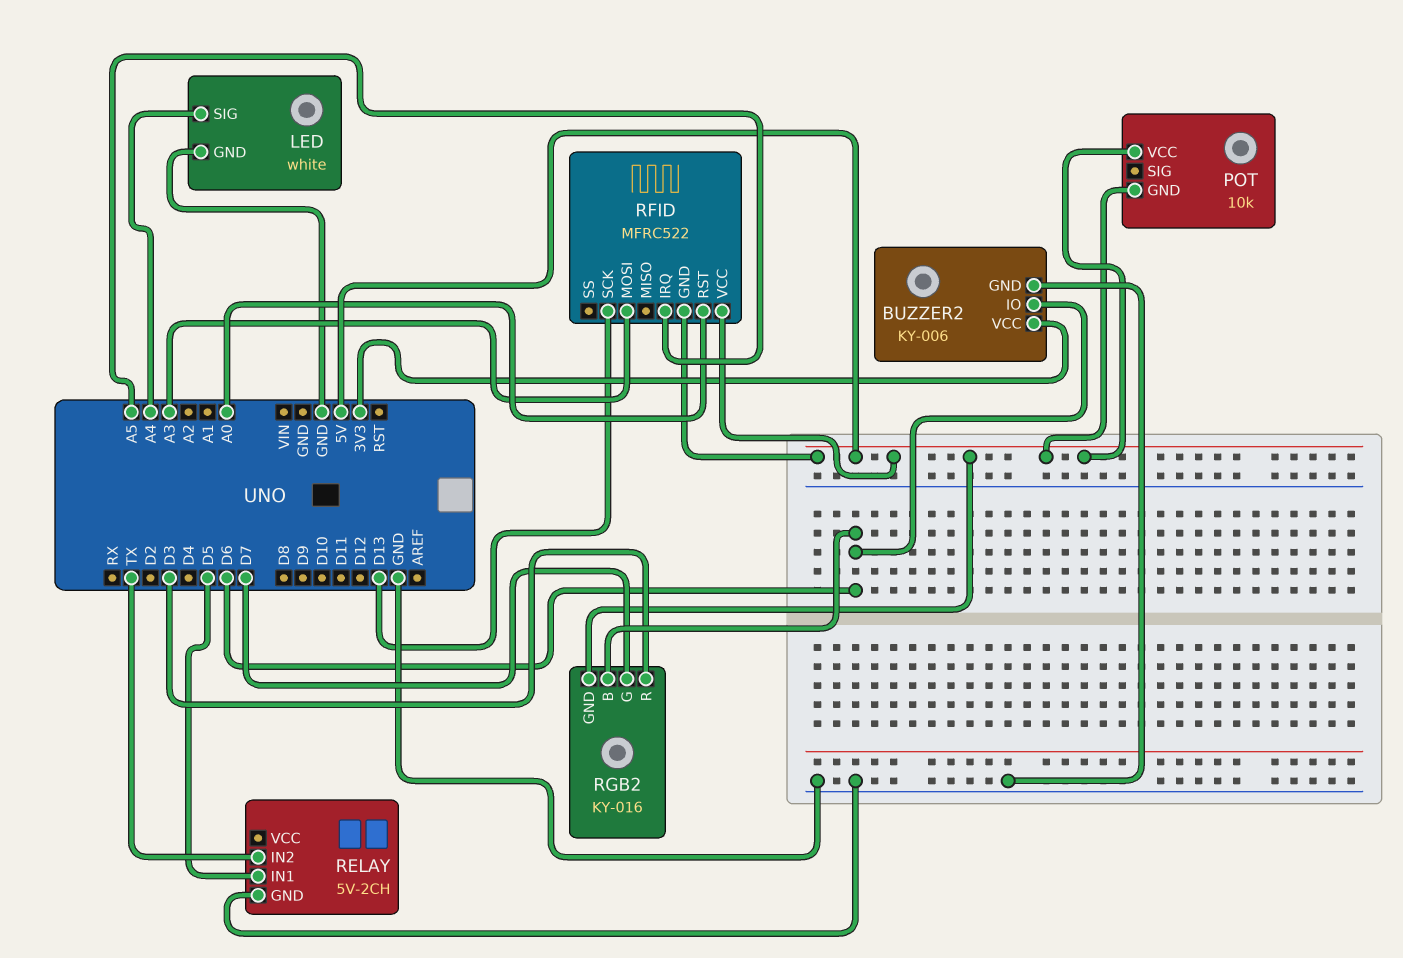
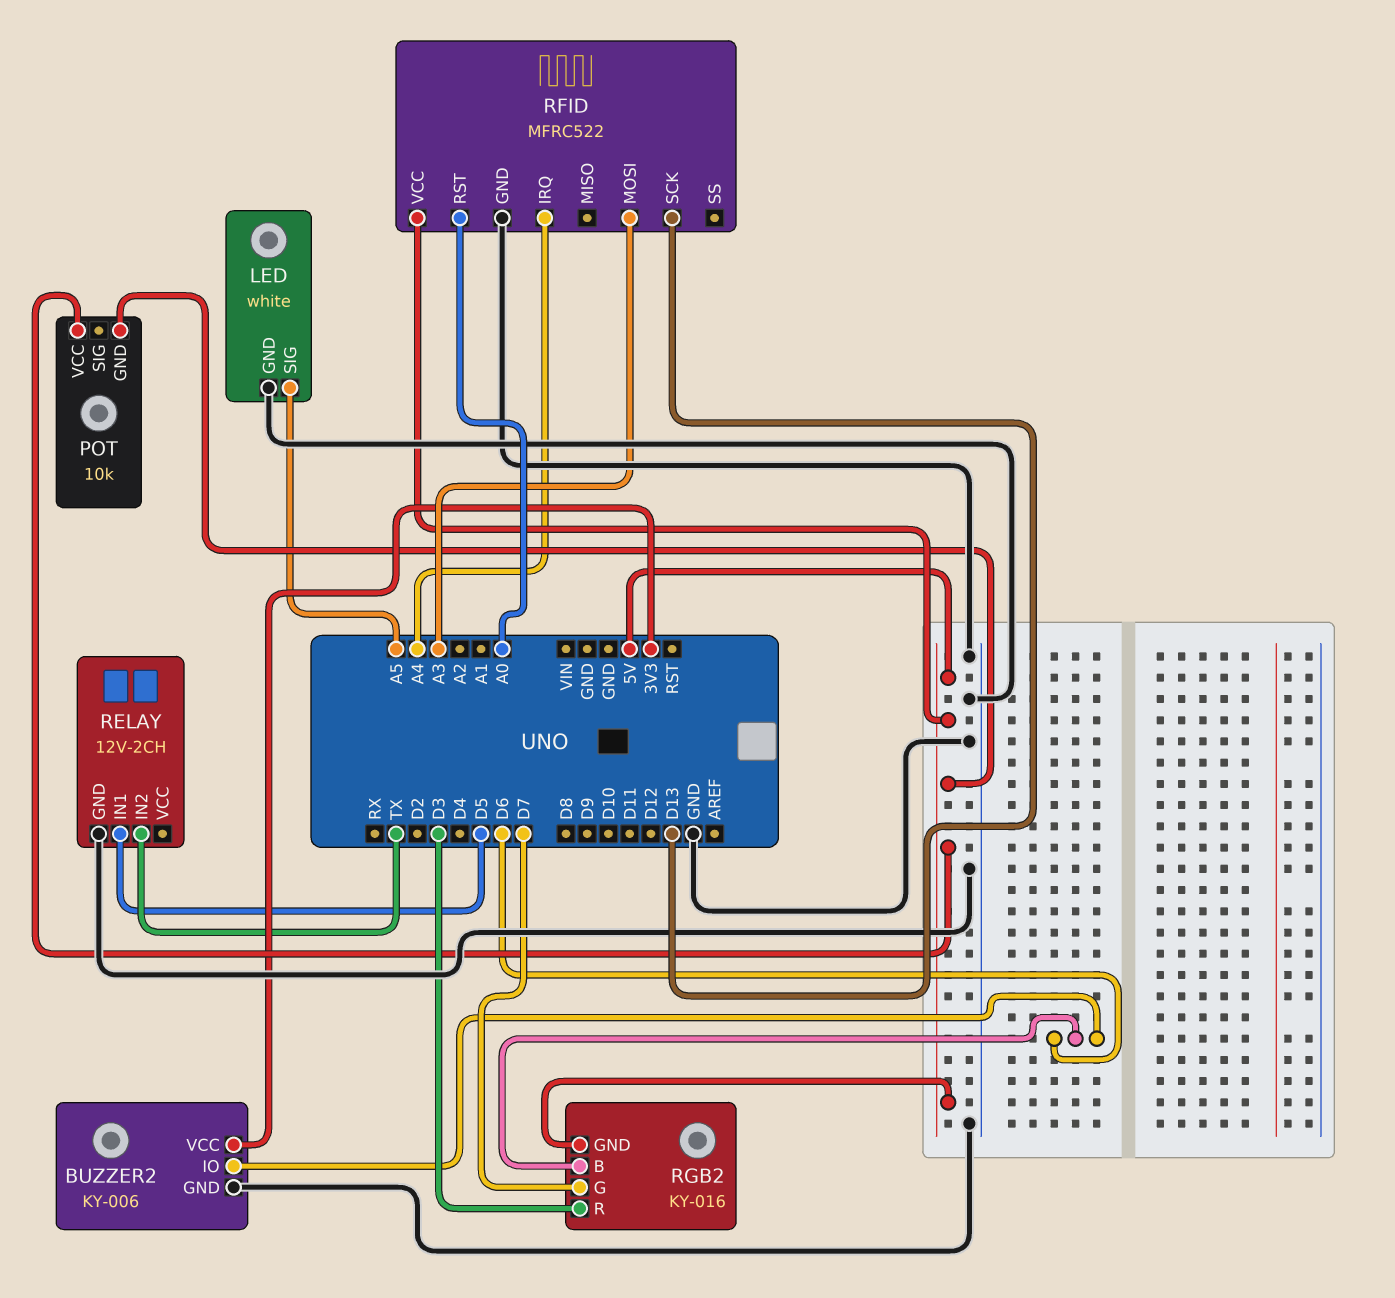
LED pin SIG: A4 -> A5
RELAY: 5V-2CH -> 12V-2CH
RFID pin GND: 5V -> GND
RFID pin IRQ: A5 -> A4

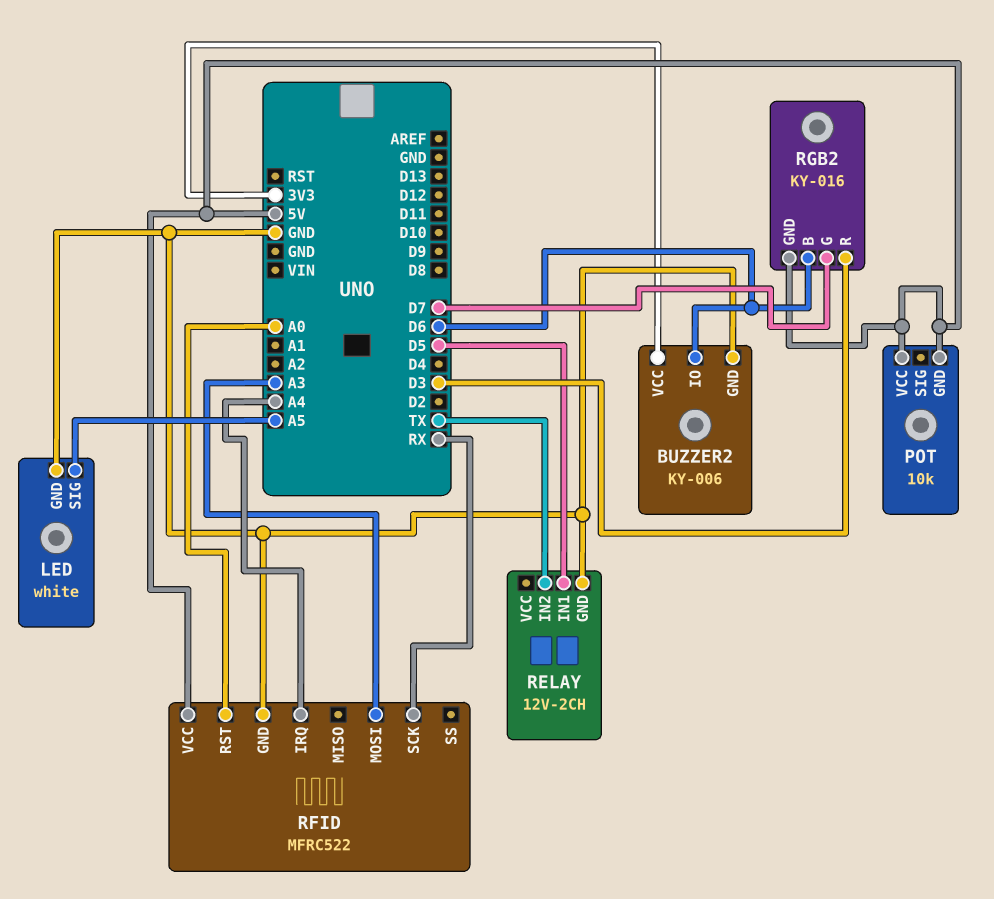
RFID pin SCK: D13 -> RX

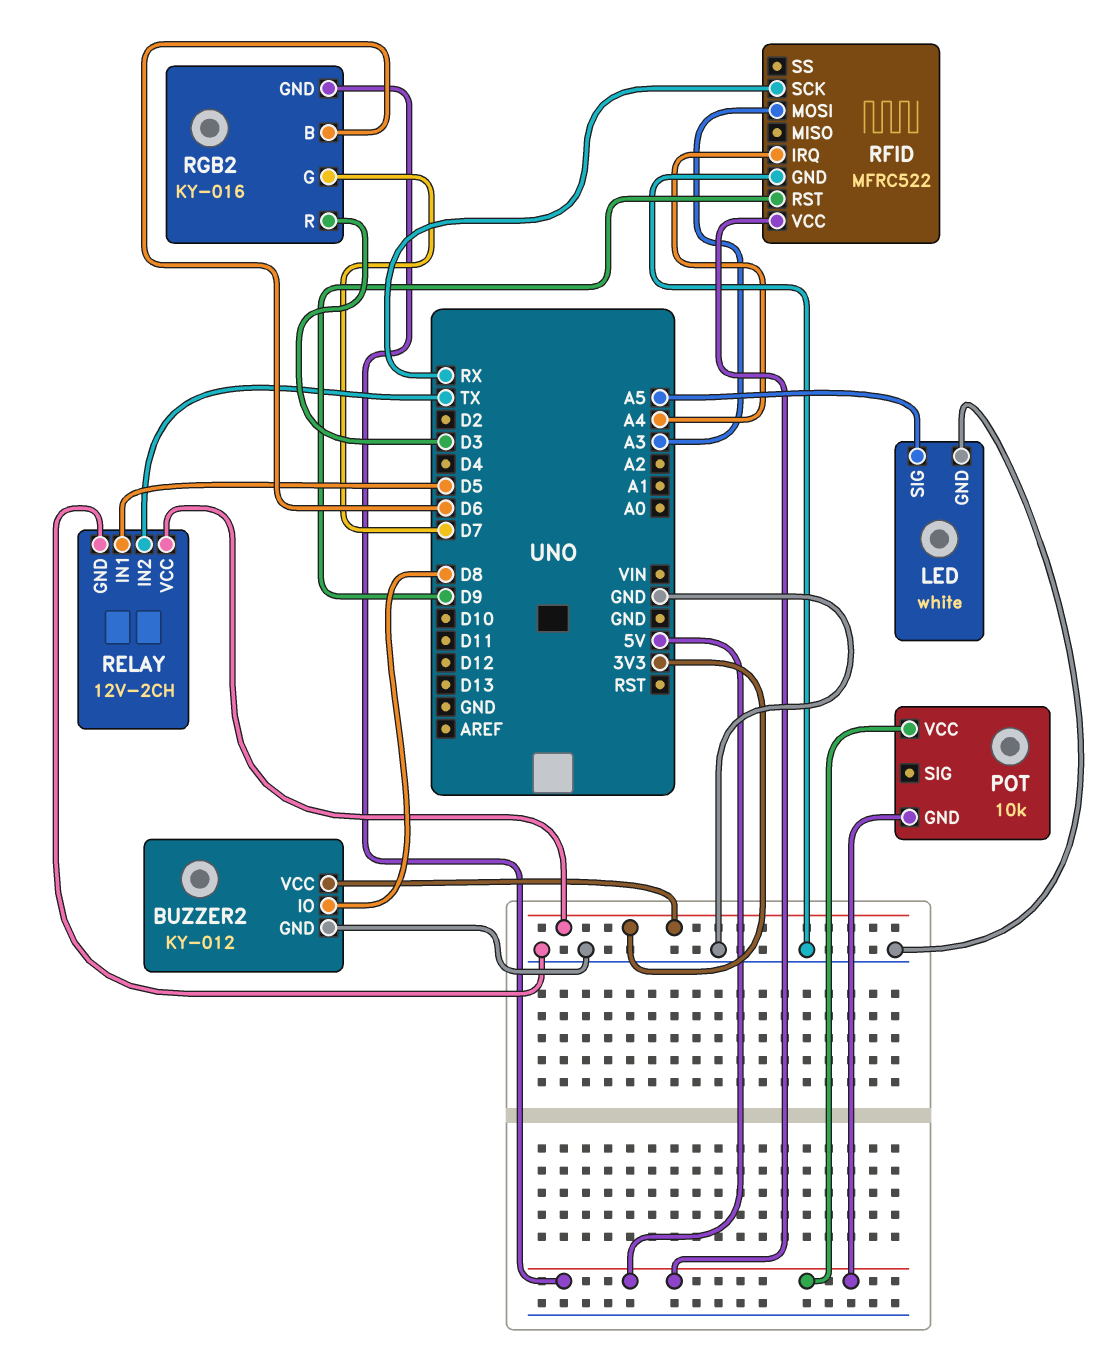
BUZZER2: KY-006 -> KY-012
BUZZER2 pin IO: D6 -> D8
RELAY pin VCC: none -> 3V3
RFID pin RST: A0 -> D9

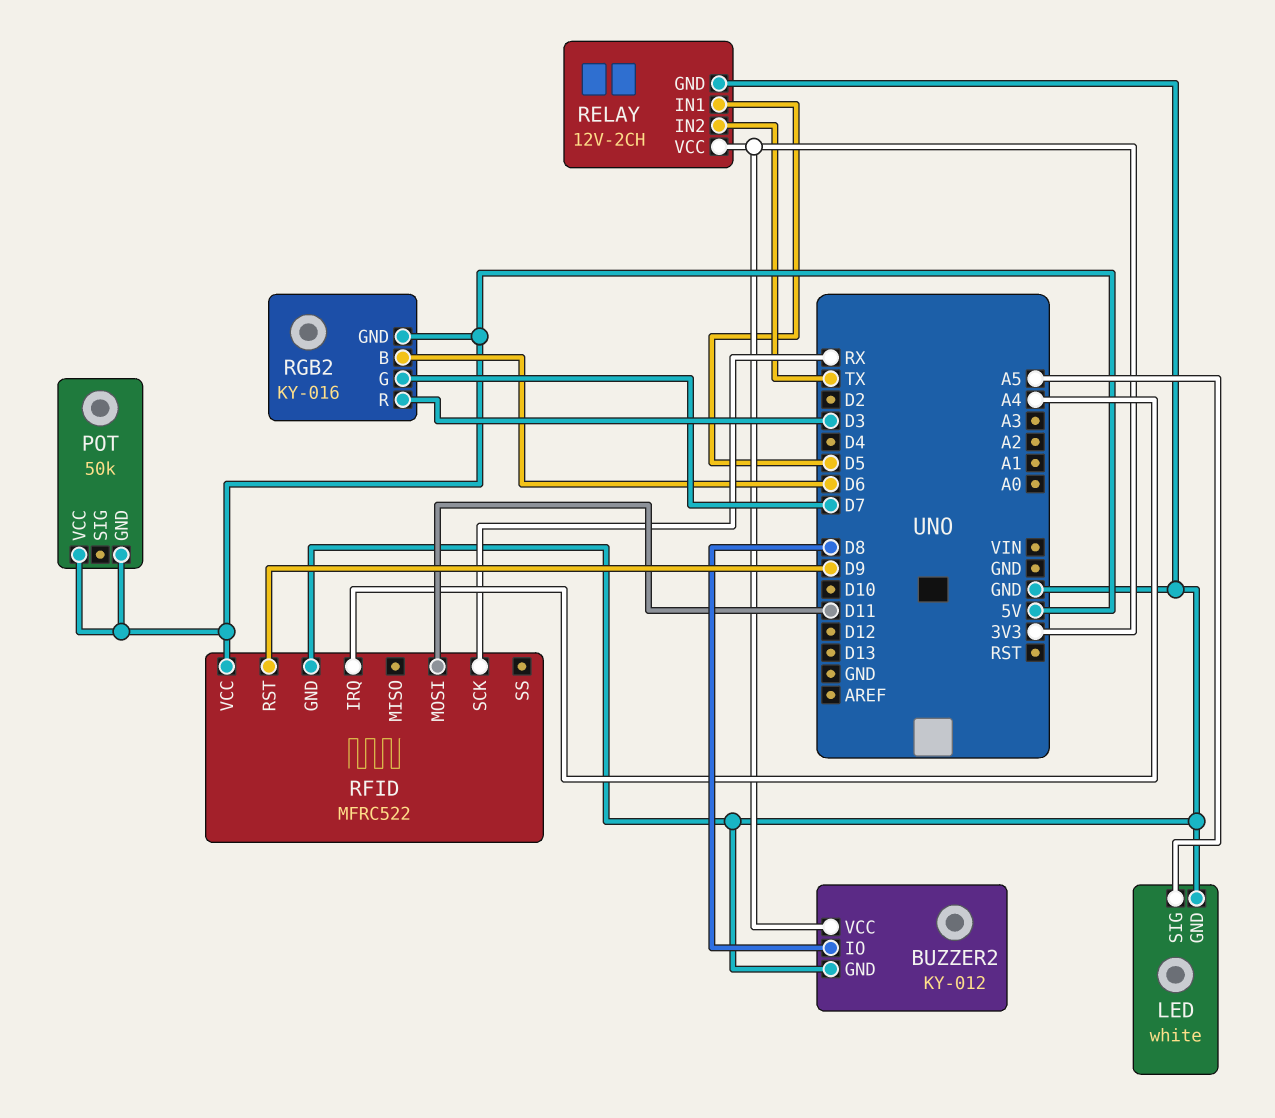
POT: 10k -> 50k
RFID pin MOSI: A3 -> D11

